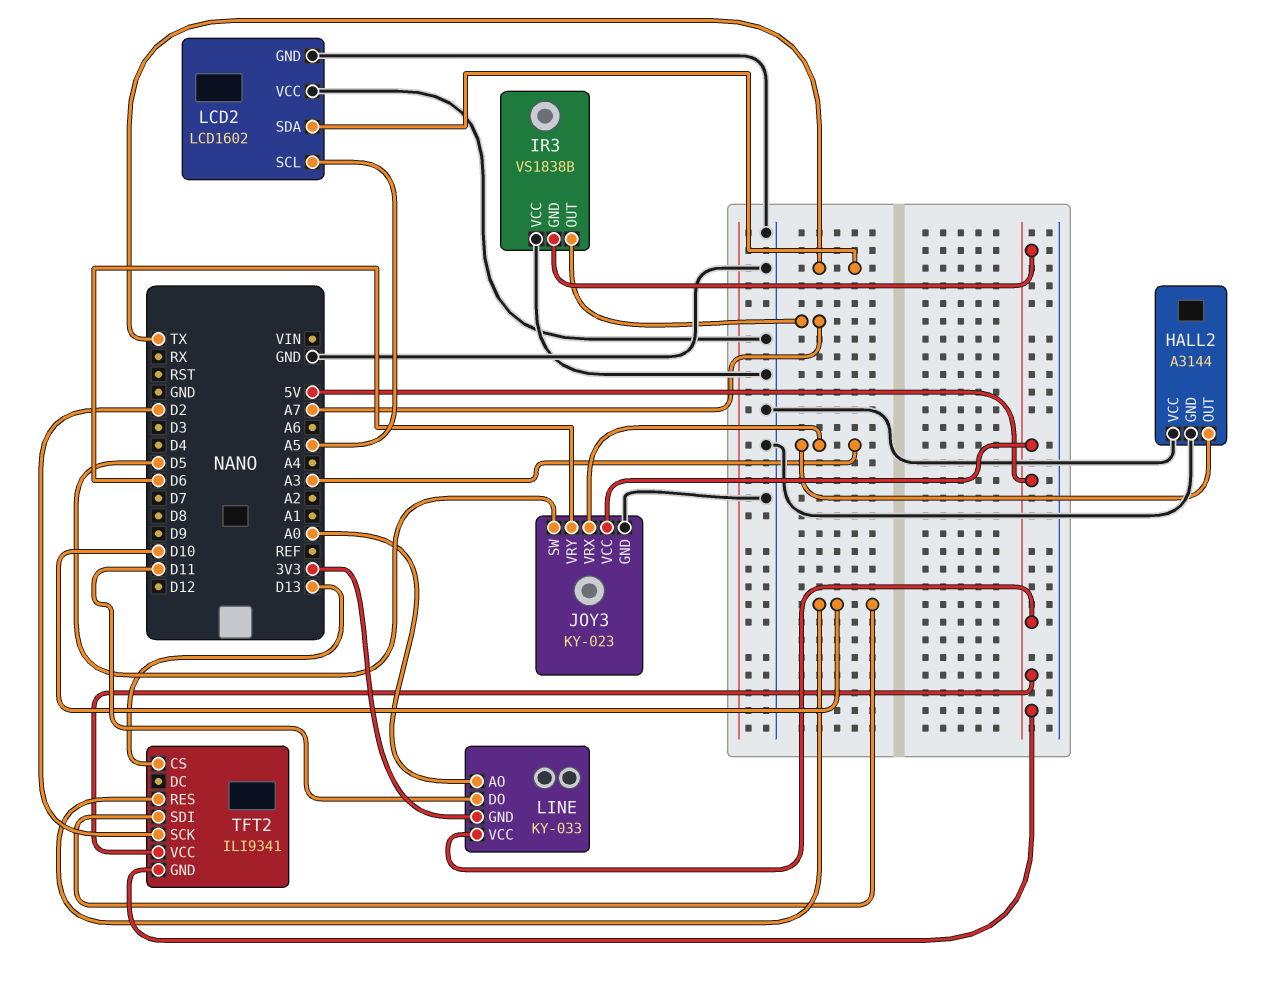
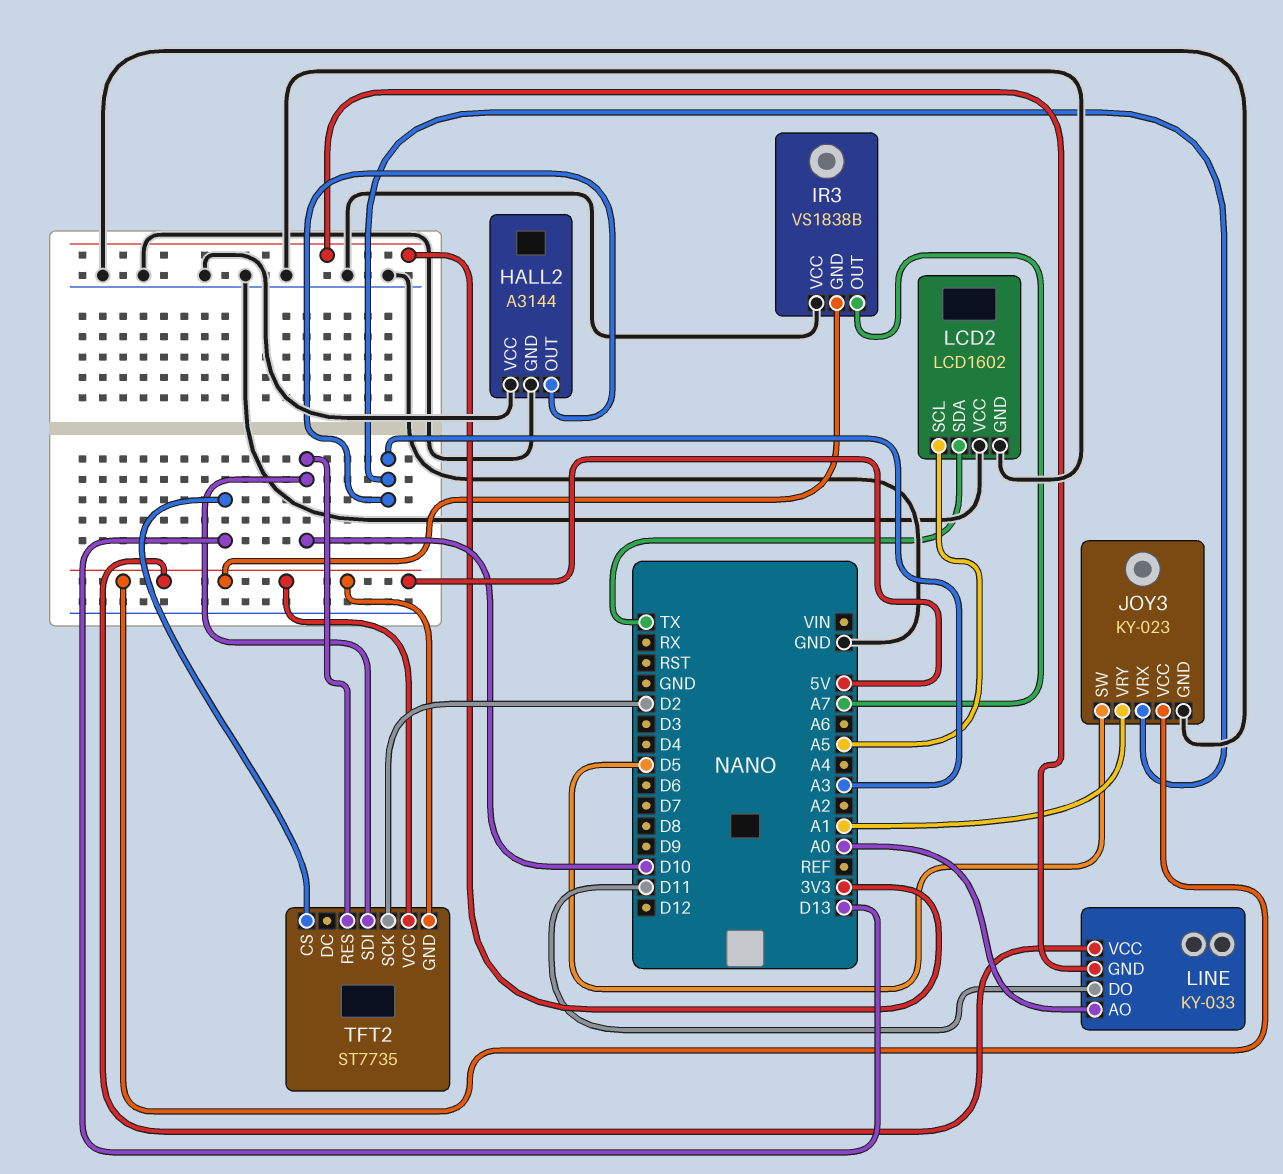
JOY3 pin VRY: D6 -> A1
TFT2: ILI9341 -> ST7735

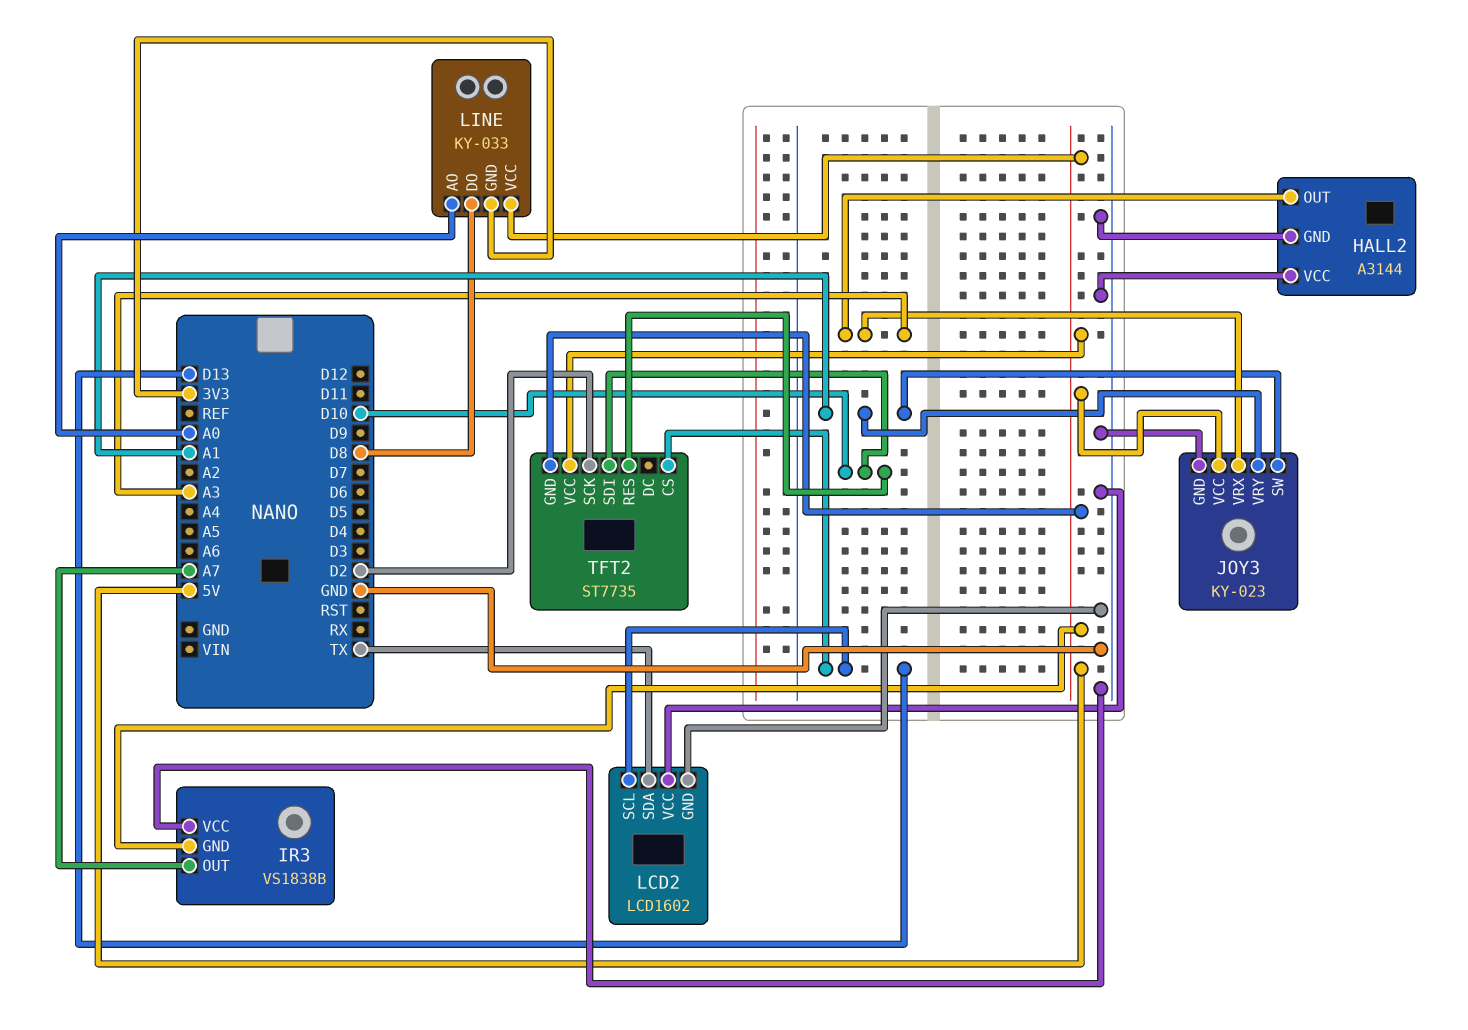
JOY3 pin SW: D5 -> A1
LCD2 pin SCL: A5 -> D13
LINE pin DO: D11 -> D8

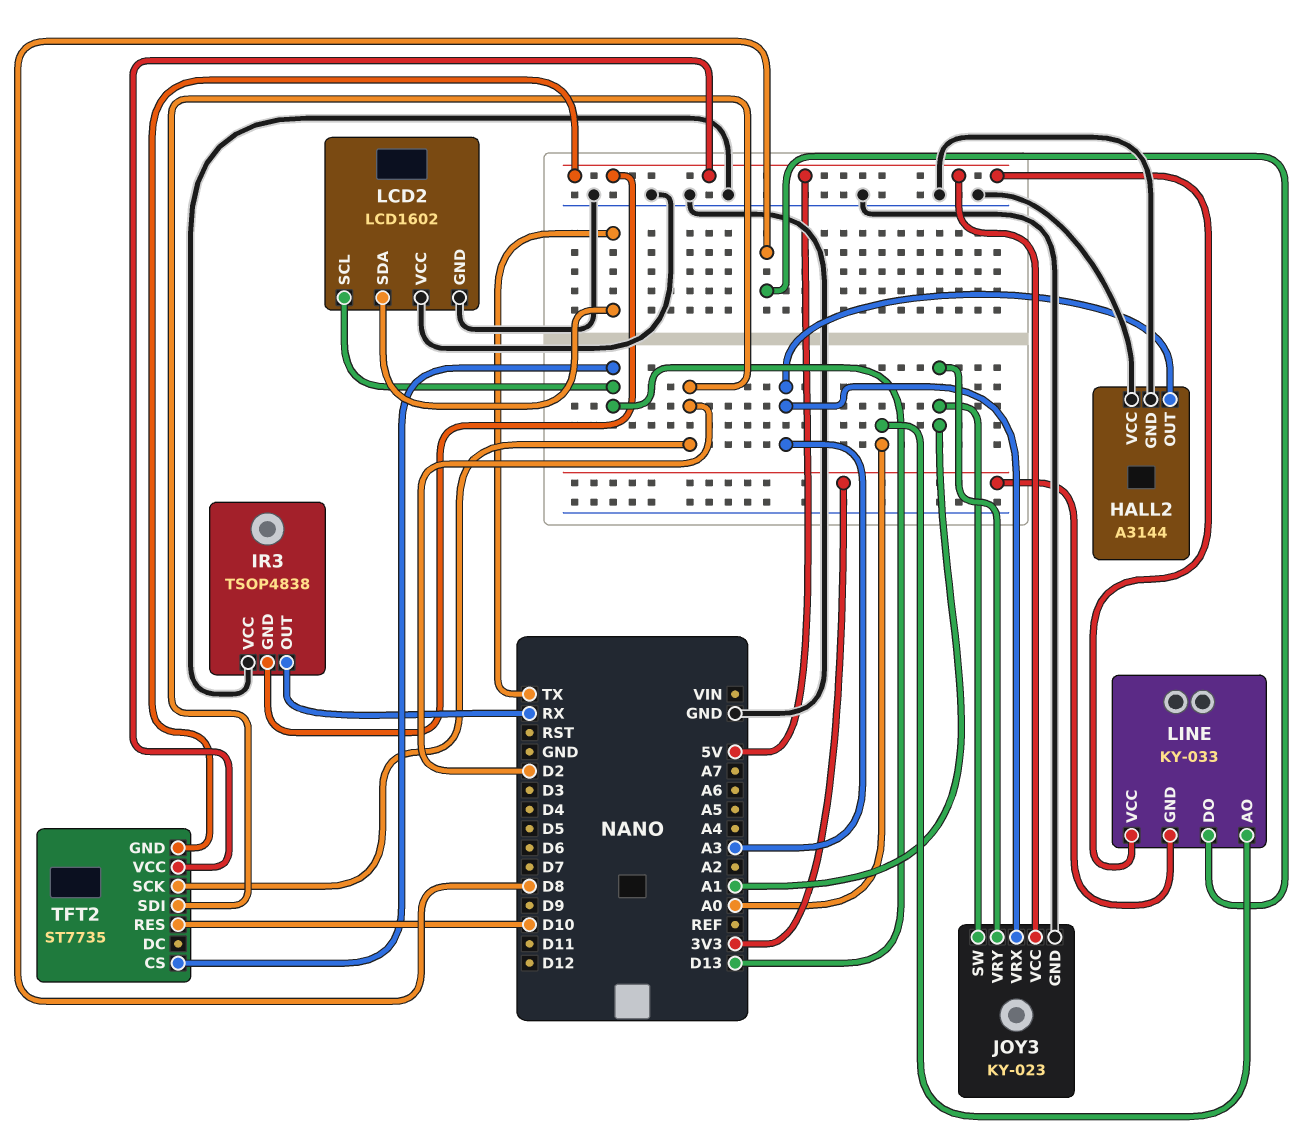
IR3: VS1838B -> TSOP4838
IR3 pin OUT: A7 -> RX
TFT2 pin SDI: D10 -> D2

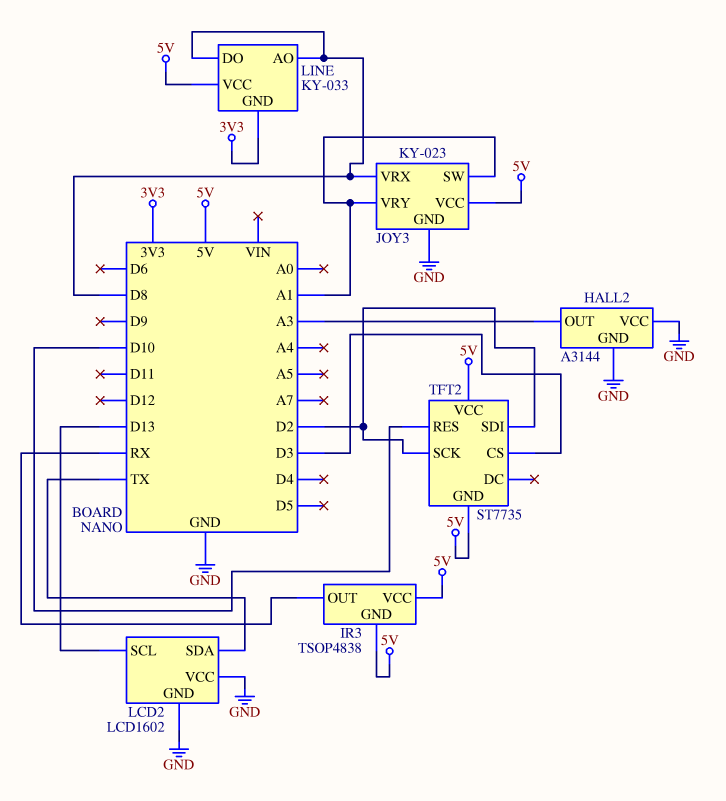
IR3 pin VCC: GND -> 5V
JOY3 pin VRX: A3 -> D8
LINE pin AO: A0 -> D8
TFT2 pin CS: D13 -> D3

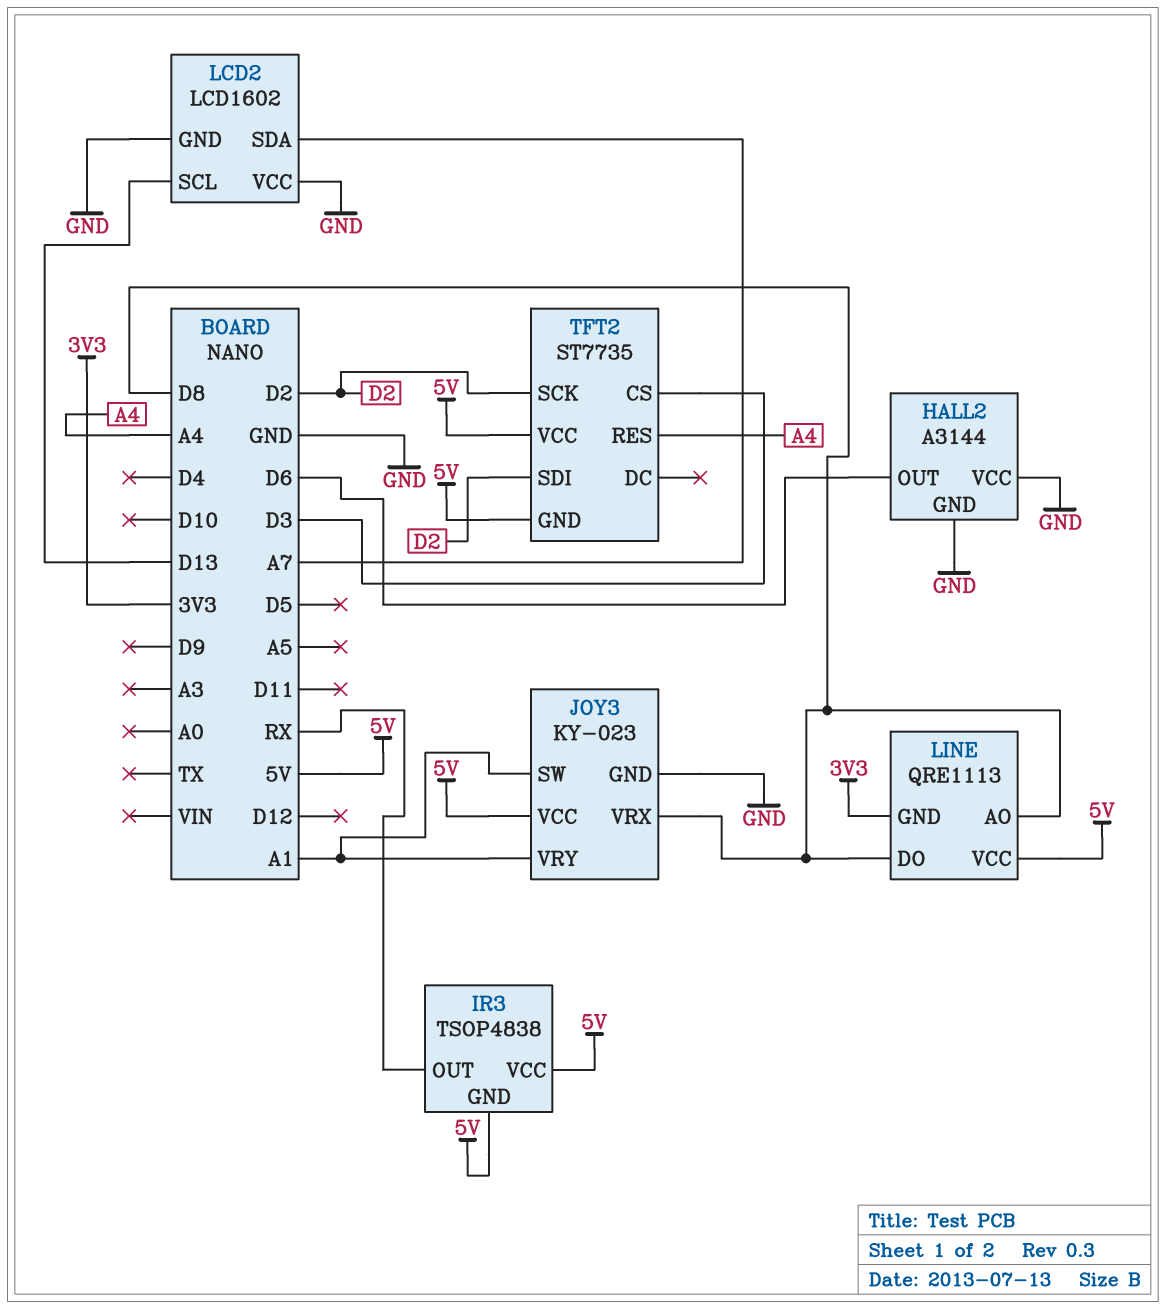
HALL2 pin OUT: A3 -> D6
LCD2 pin SDA: TX -> A7
LINE: KY-033 -> QRE1113
TFT2 pin RES: D10 -> A4

